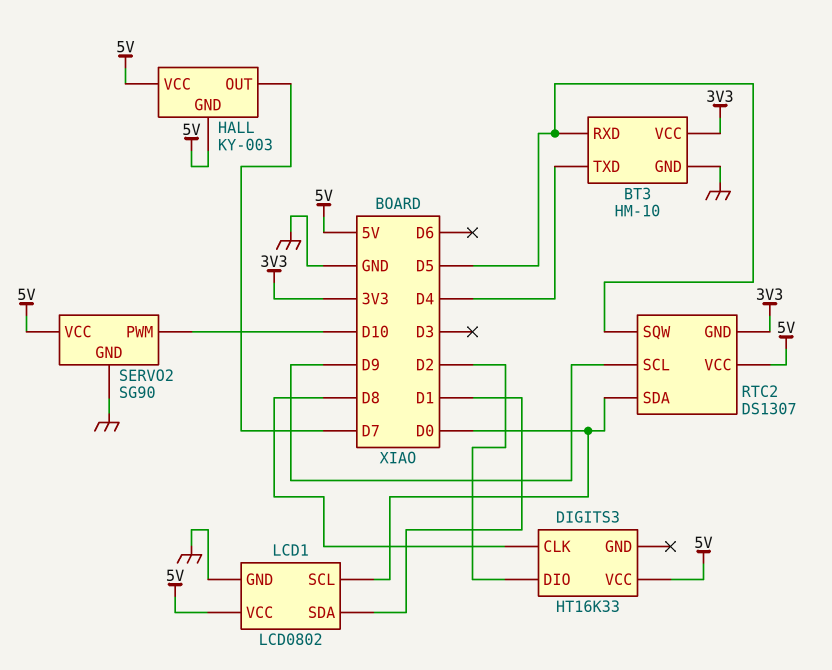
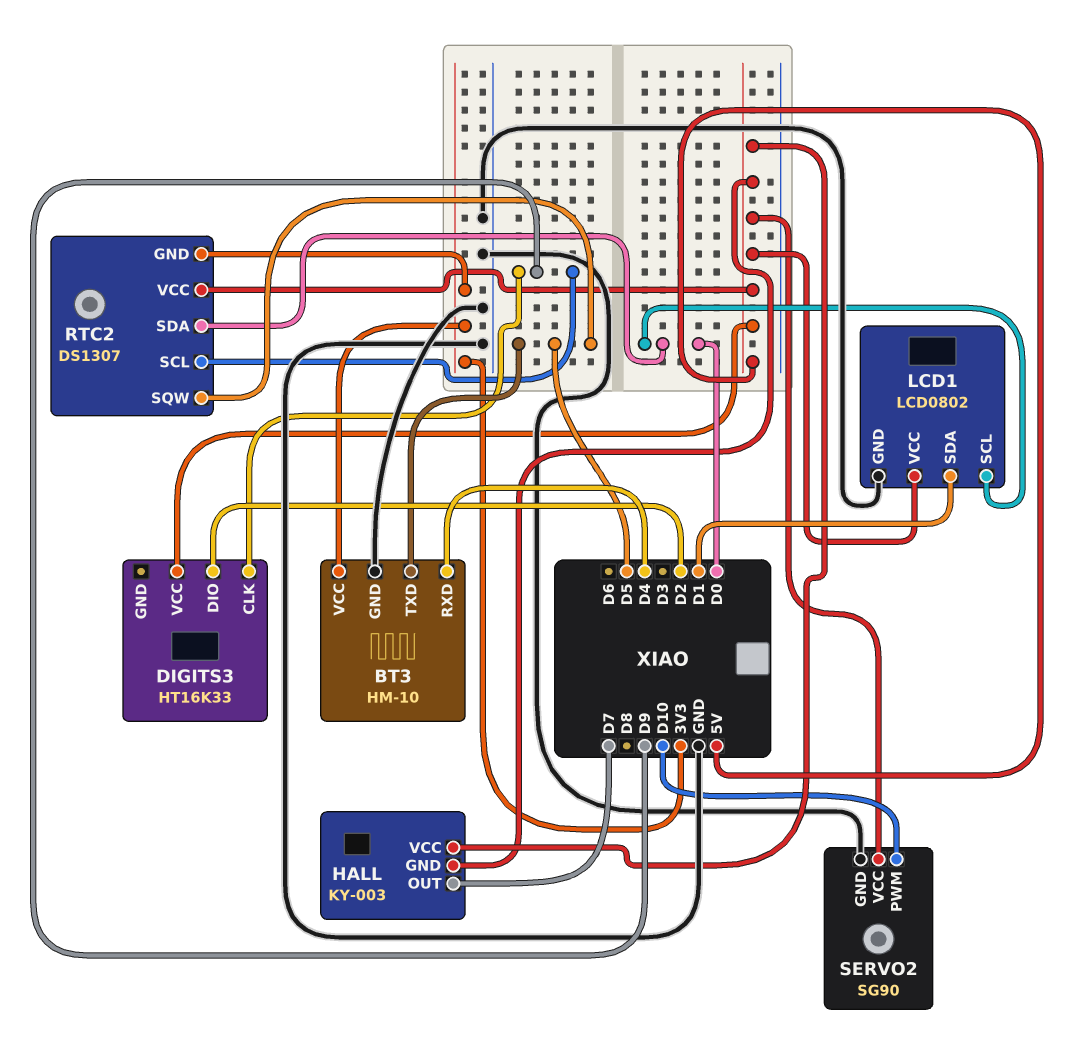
BT3 pin RXD: D5 -> D4
BT3 pin TXD: D4 -> D5
DIGITS3 pin CLK: D8 -> D9

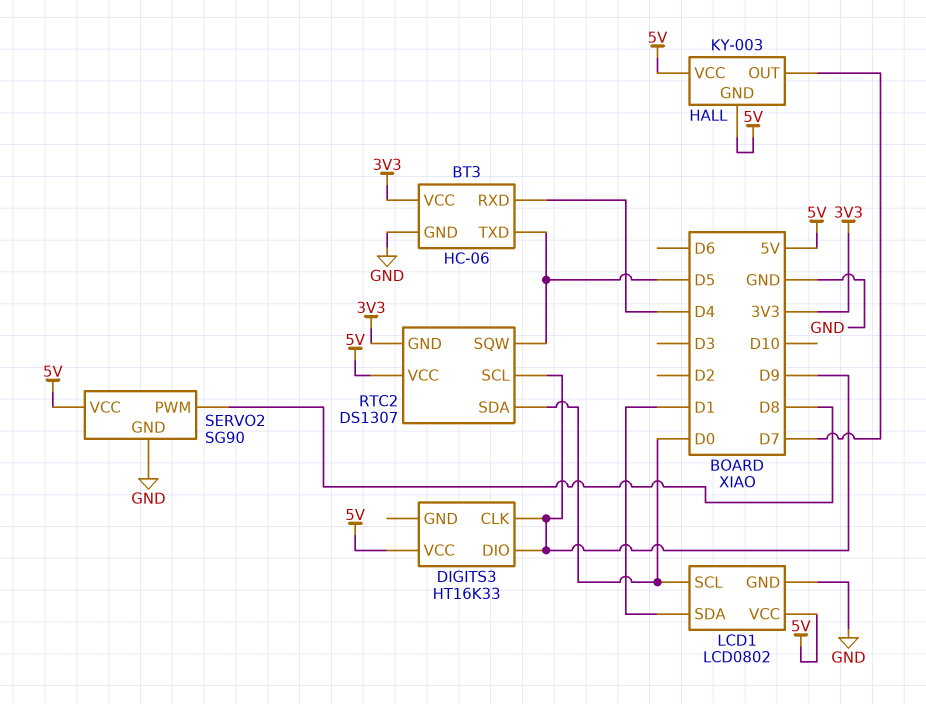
BT3: HM-10 -> HC-06
DIGITS3 pin DIO: D2 -> D9
SERVO2 pin PWM: D10 -> D8

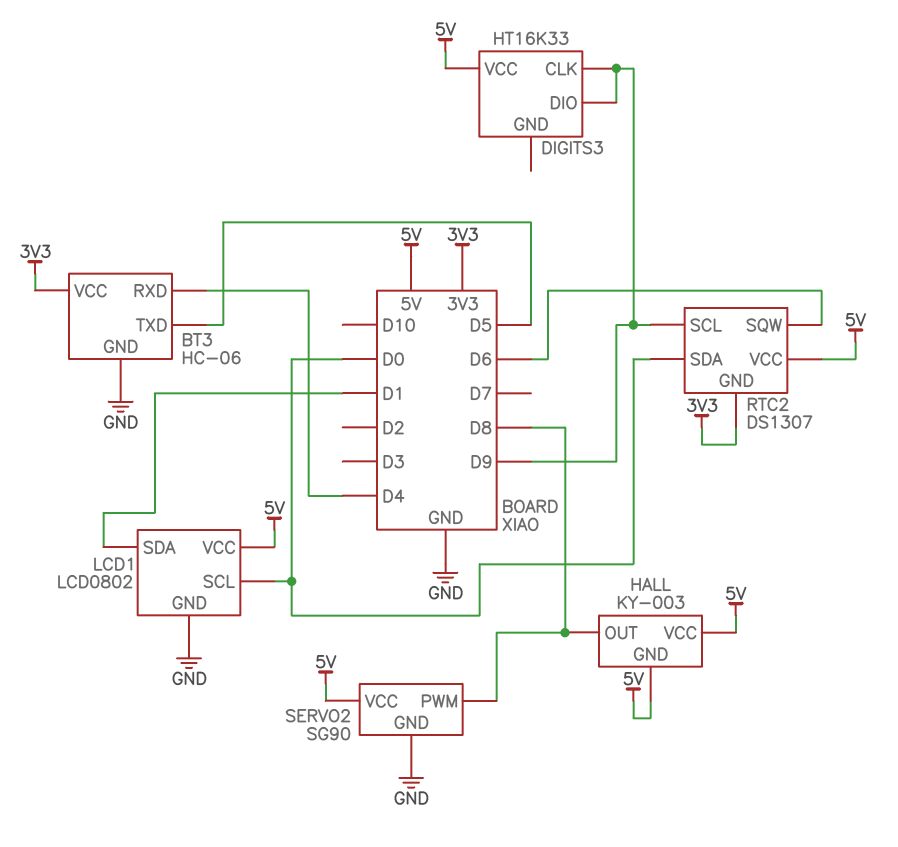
HALL pin OUT: D7 -> D8
RTC2 pin SQW: D5 -> D6

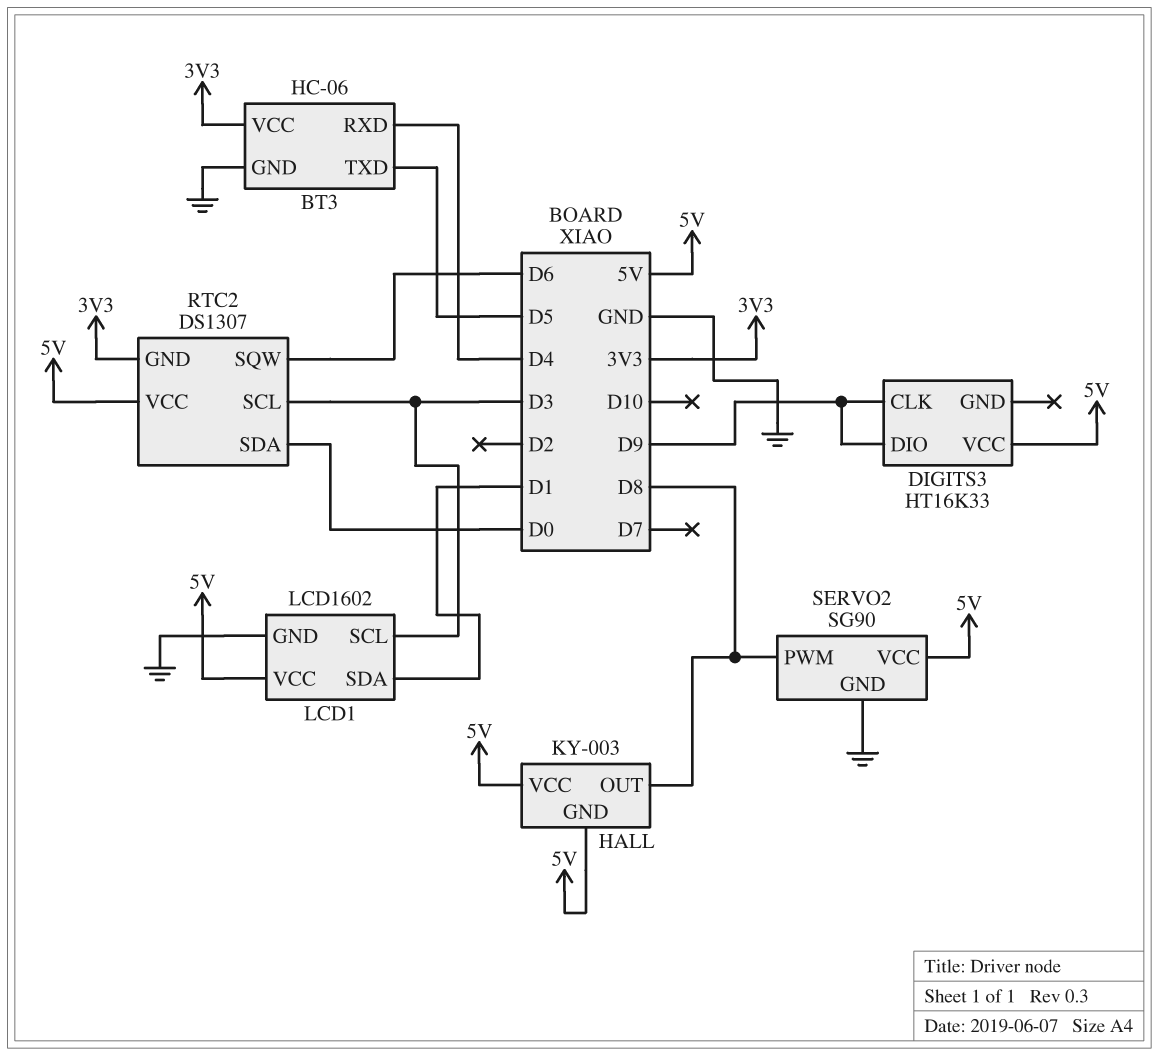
LCD1: LCD0802 -> LCD1602
LCD1 pin SCL: D0 -> D3
RTC2 pin SCL: D9 -> D3

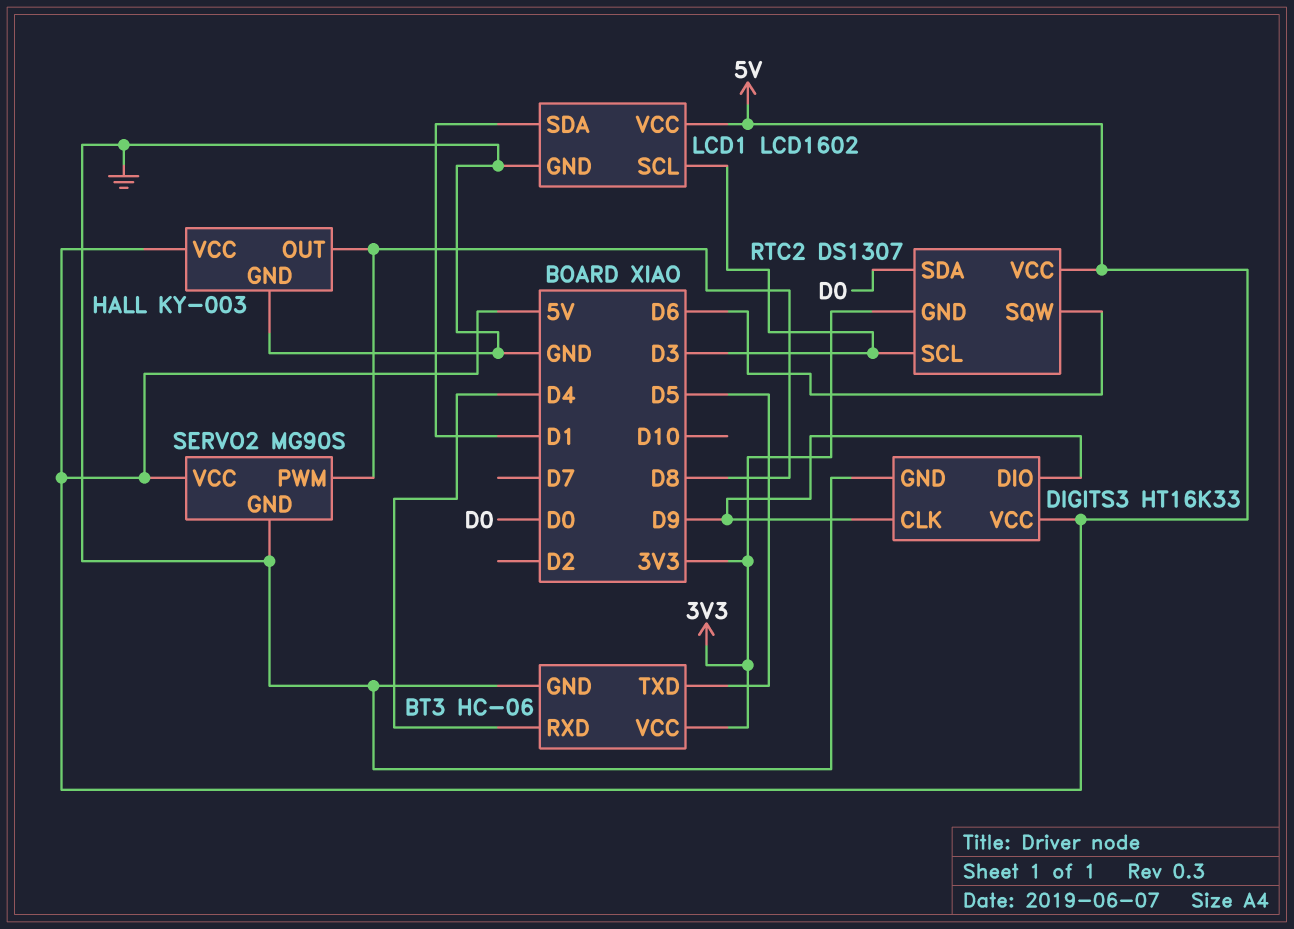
DIGITS3 pin GND: none -> GND
HALL pin GND: 5V -> GND
SERVO2: SG90 -> MG90S

